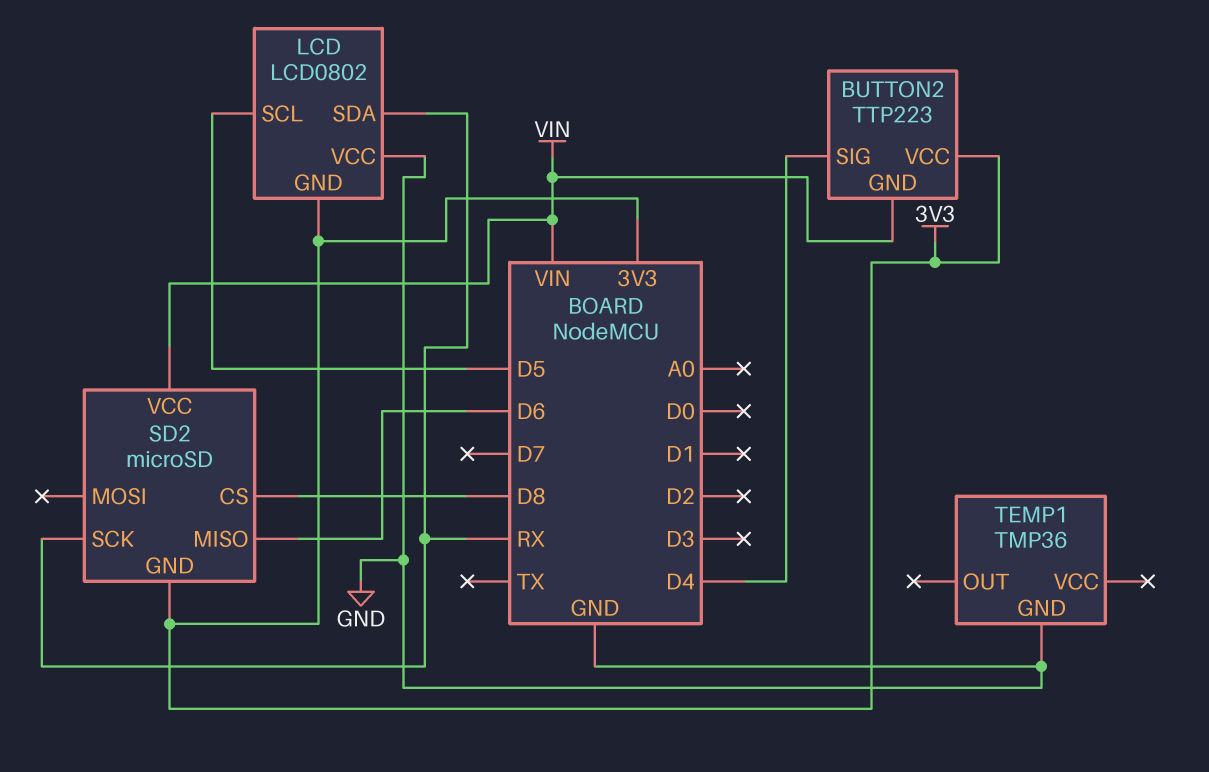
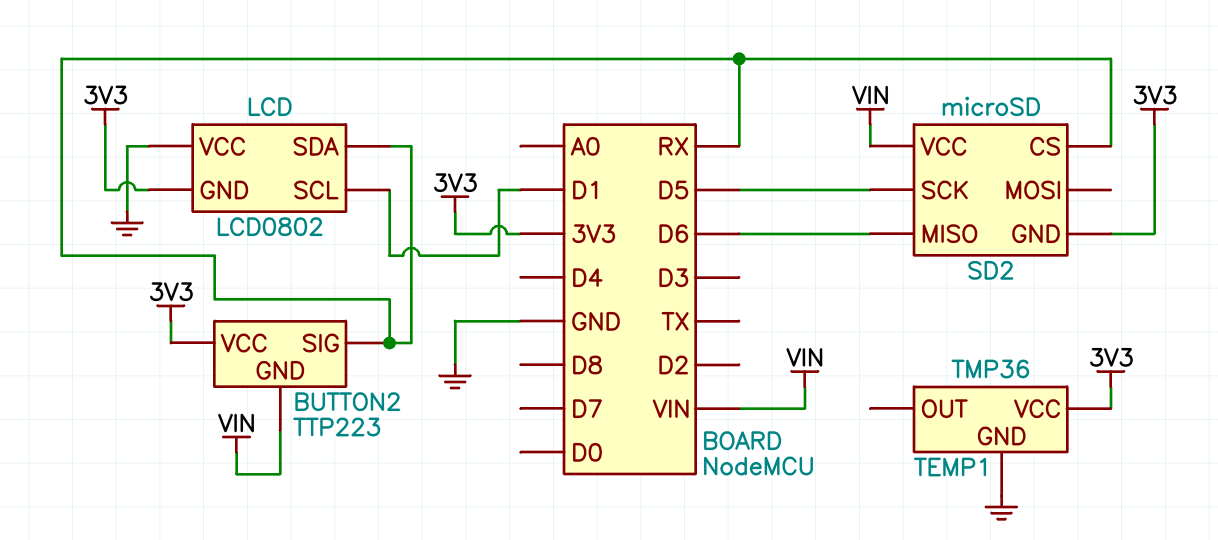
BUTTON2 pin SIG: D4 -> RX
LCD pin SCL: D5 -> D1
SD2 pin CS: D8 -> RX
SD2 pin SCK: RX -> D5
TEMP1 pin VCC: none -> 3V3

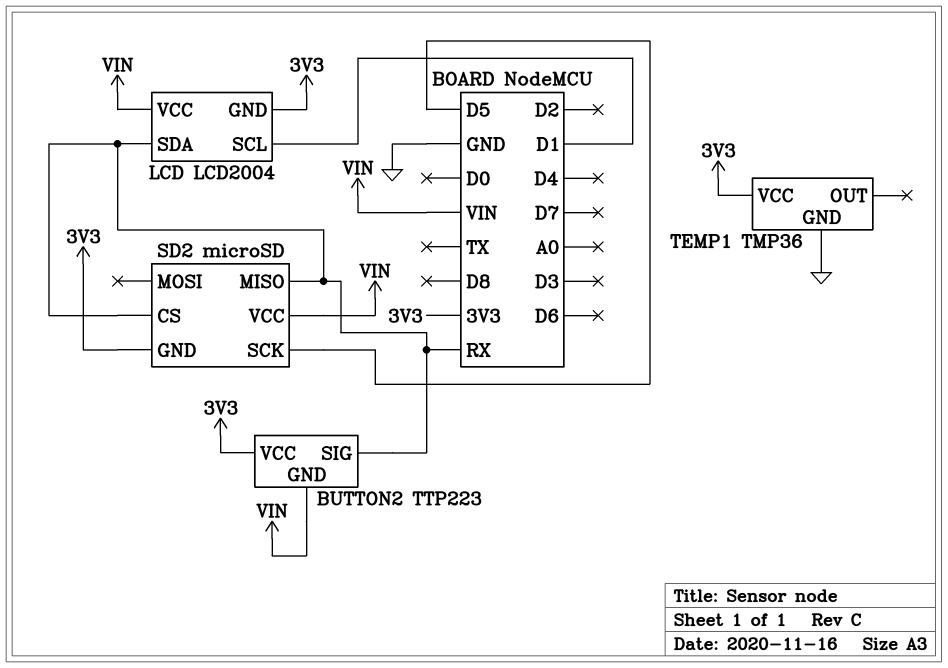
LCD: LCD0802 -> LCD2004
LCD pin VCC: GND -> VIN
SD2 pin MISO: D6 -> RX

